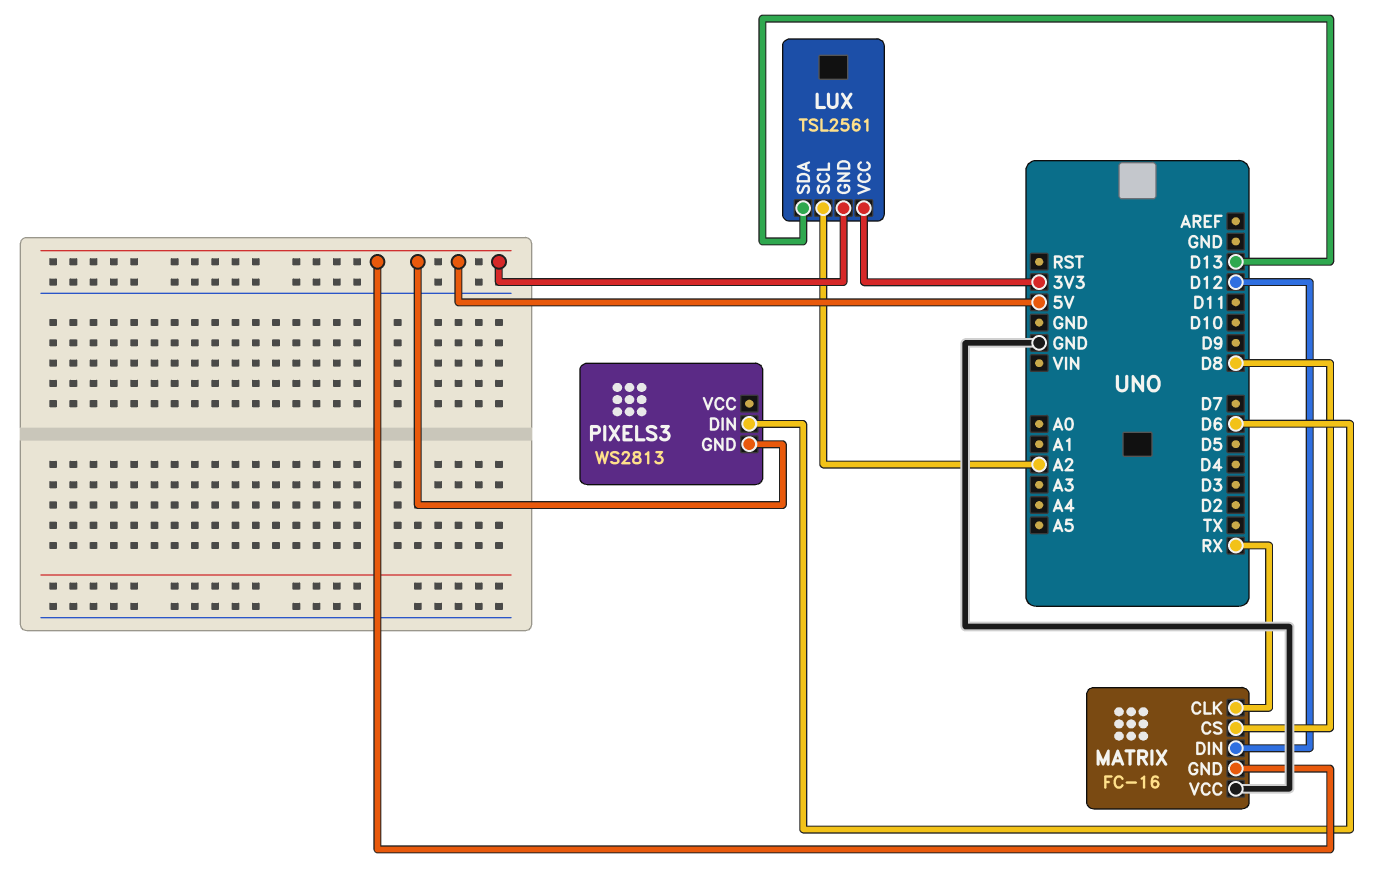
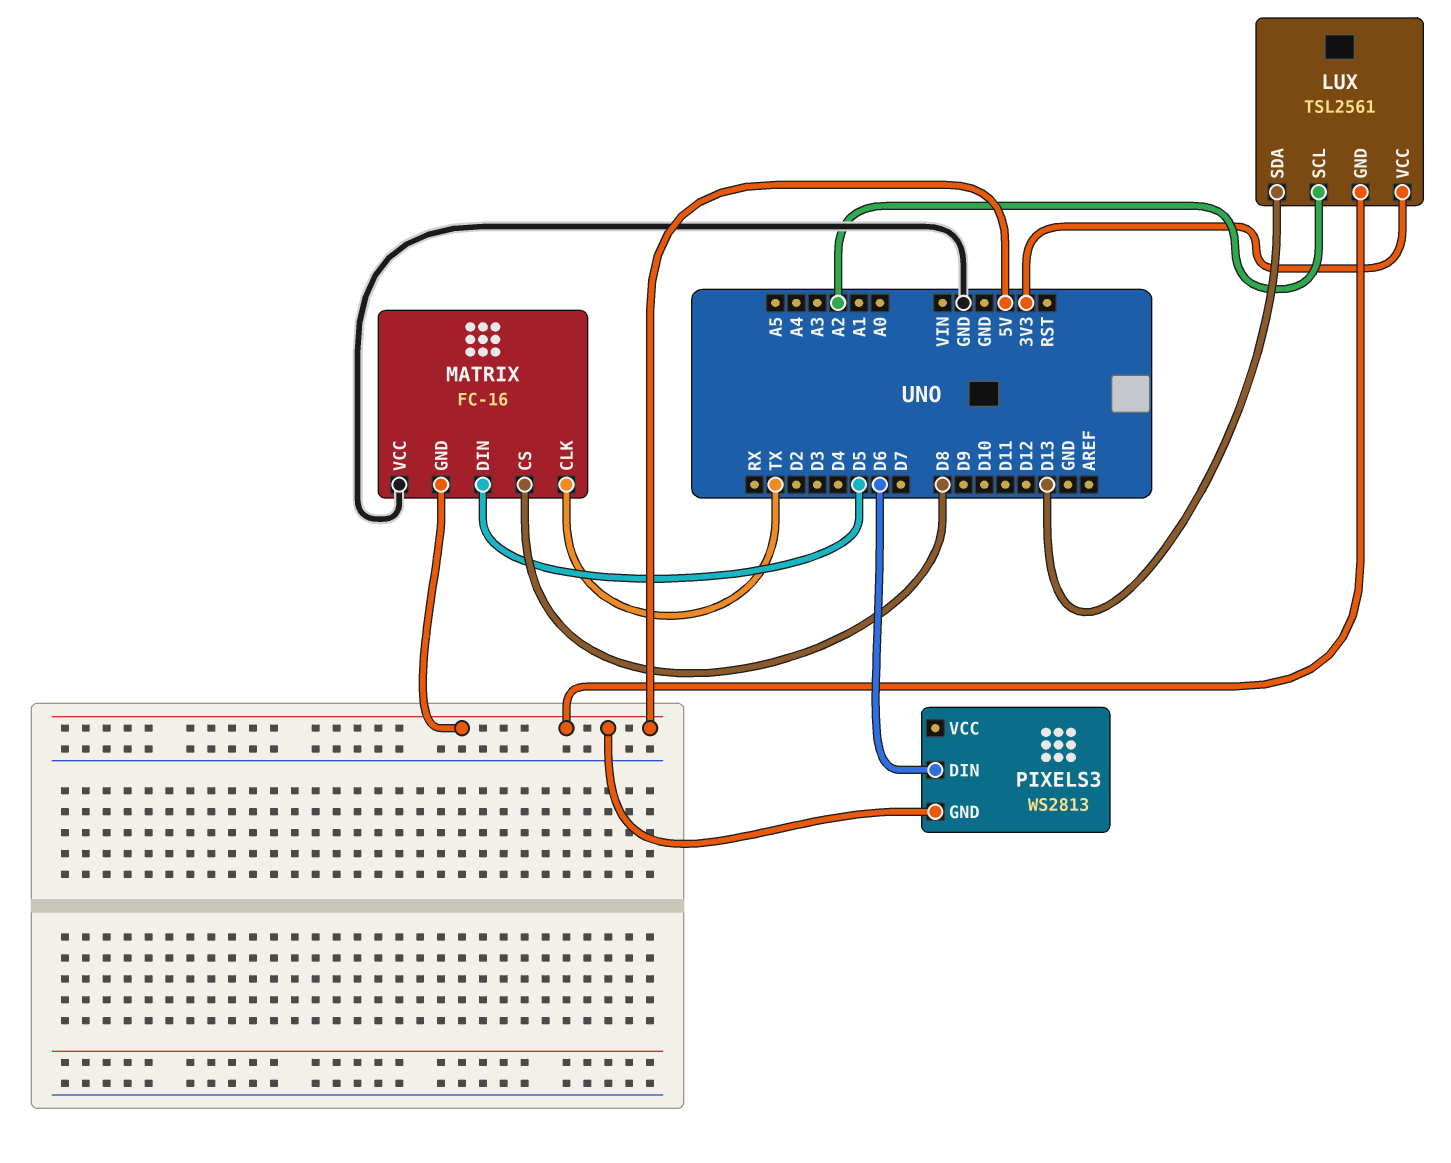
MATRIX pin CLK: RX -> TX
MATRIX pin DIN: D12 -> D5

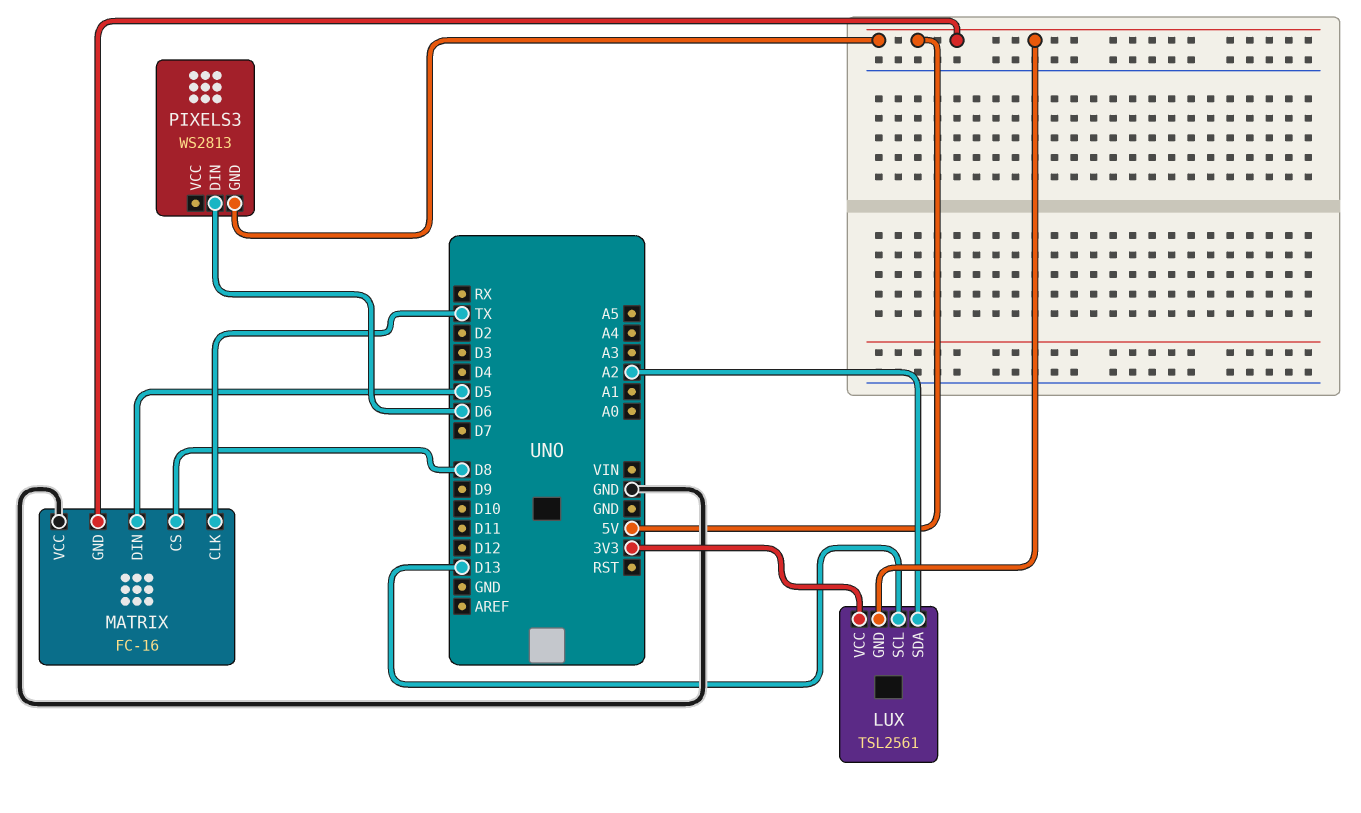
LUX pin SCL: A2 -> D13
LUX pin SDA: D13 -> A2

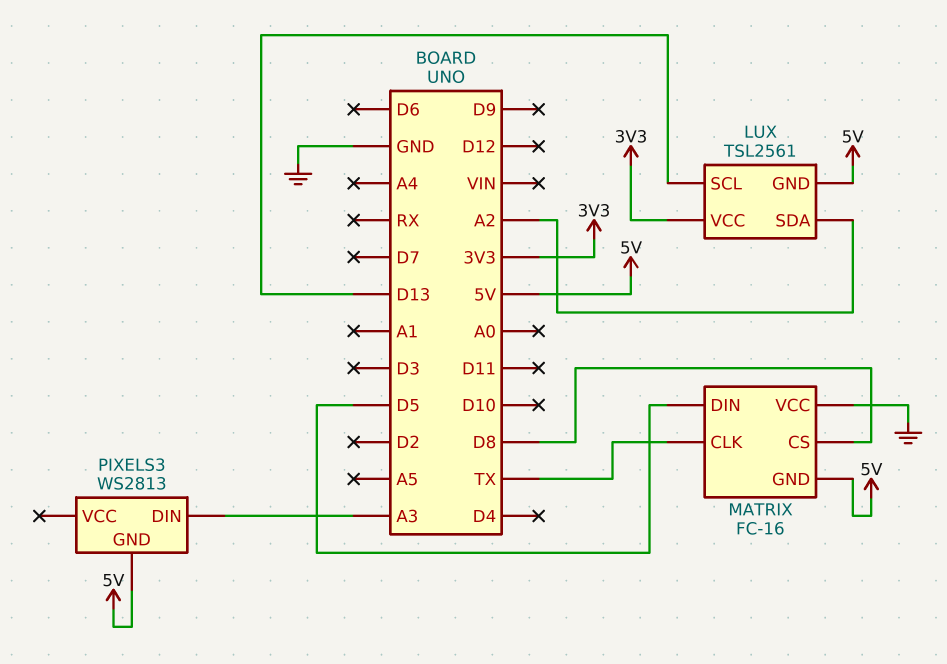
PIXELS3 pin DIN: D6 -> A3

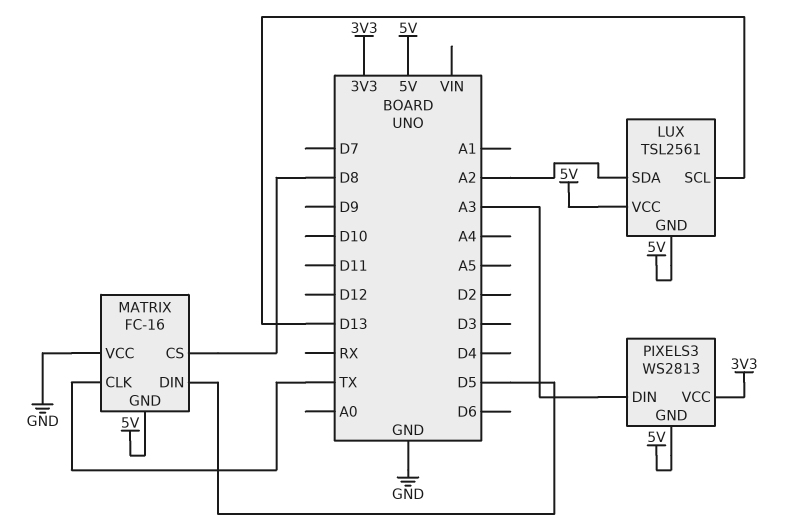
LUX pin VCC: 3V3 -> 5V
PIXELS3 pin VCC: none -> 3V3

